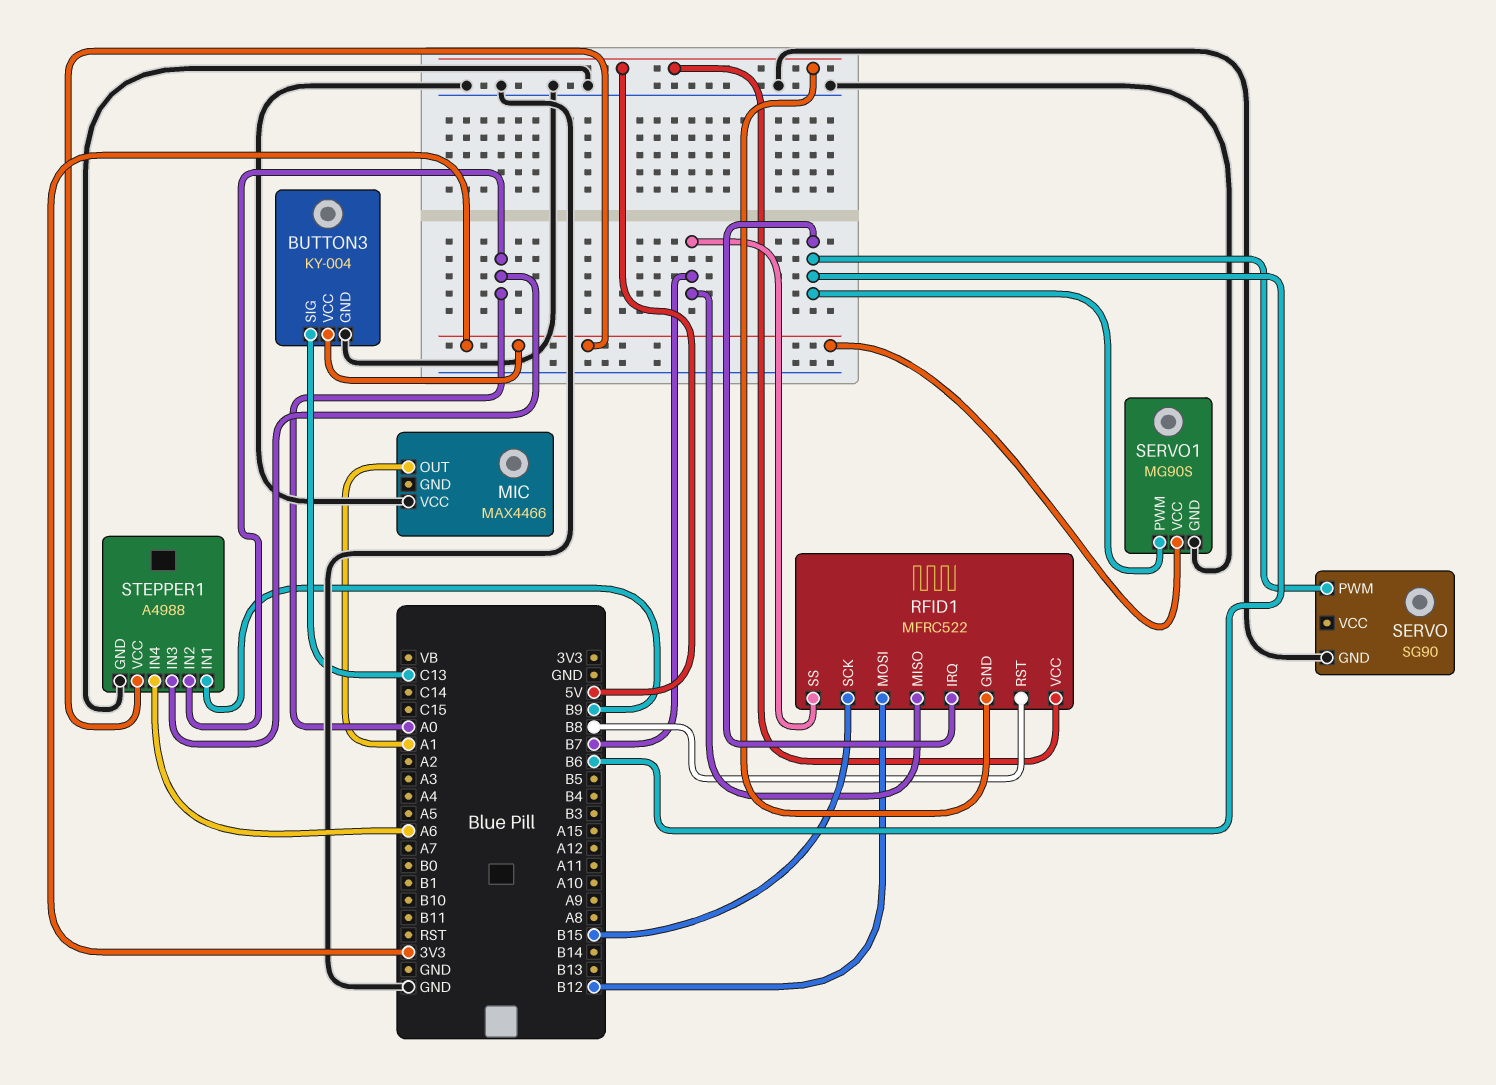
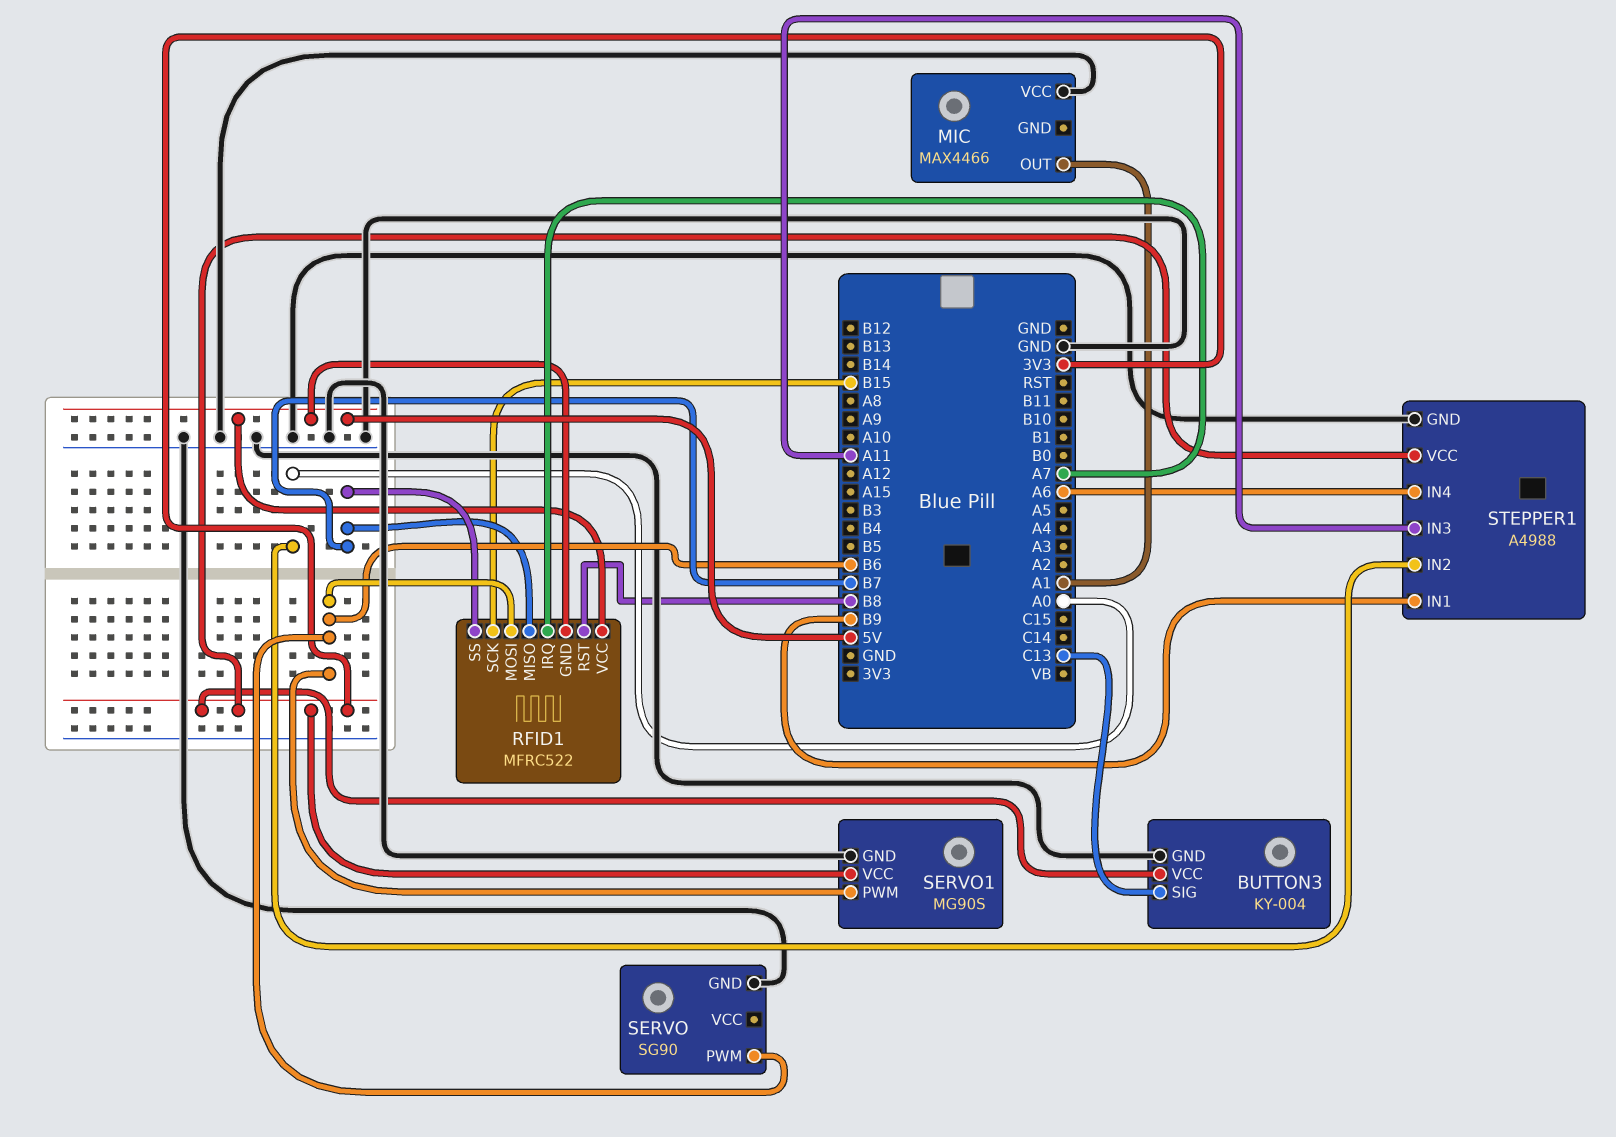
RFID1 pin IRQ: B6 -> A7
RFID1 pin MOSI: B12 -> B6
STEPPER1 pin IN3: A0 -> A11

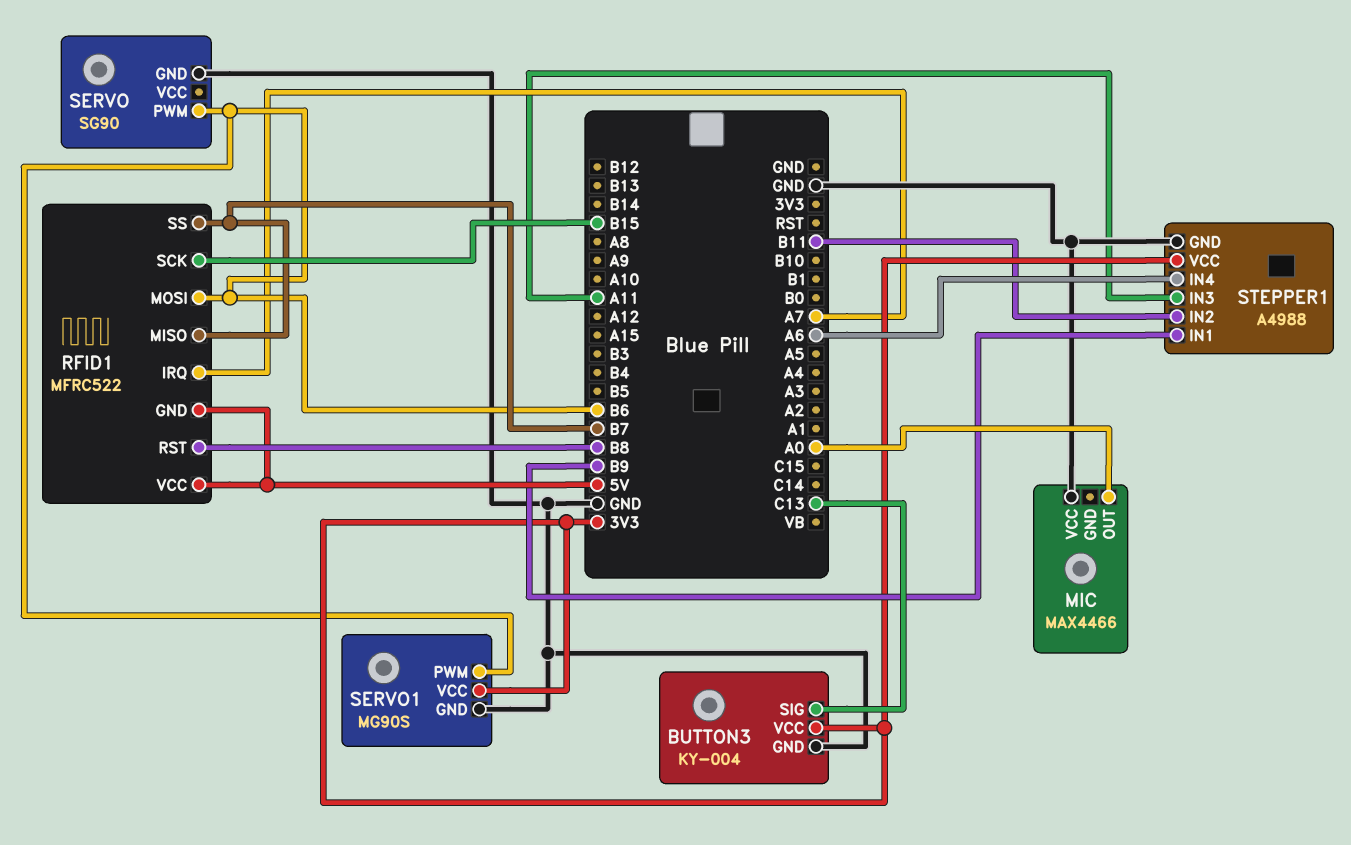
MIC pin OUT: A1 -> A0
STEPPER1 pin IN2: A0 -> B11

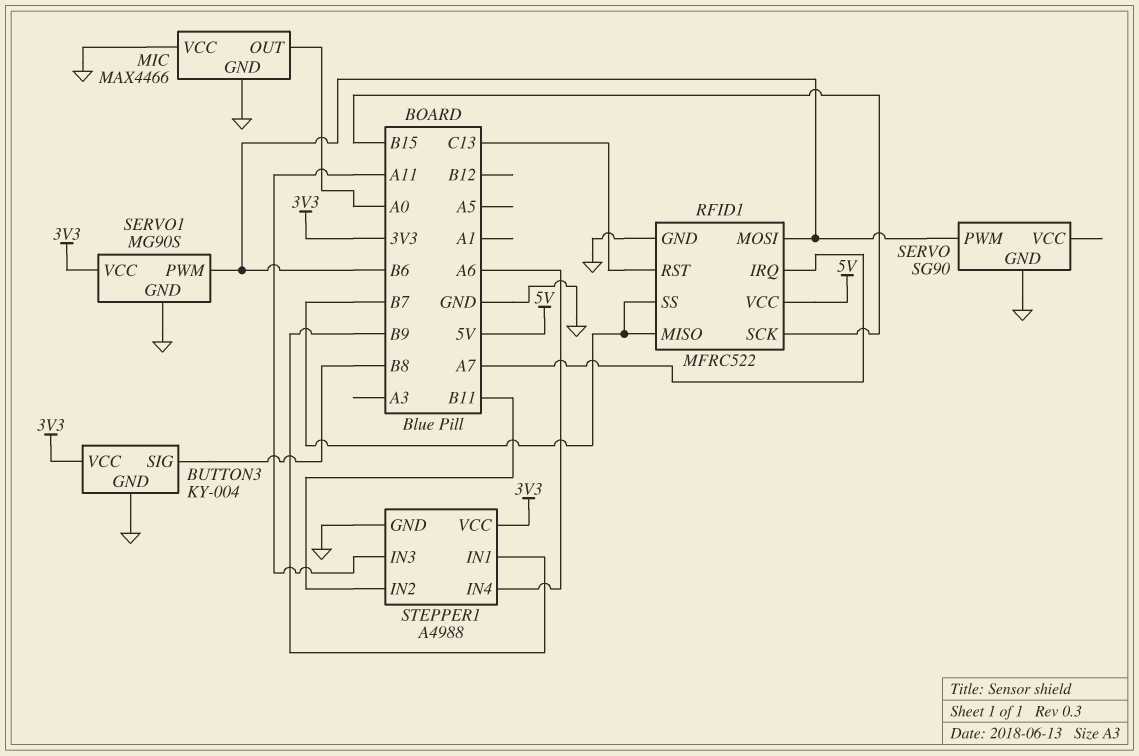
BUTTON3 pin SIG: C13 -> B8
MIC pin GND: none -> GND
RFID1 pin GND: 5V -> GND
RFID1 pin RST: B8 -> C13

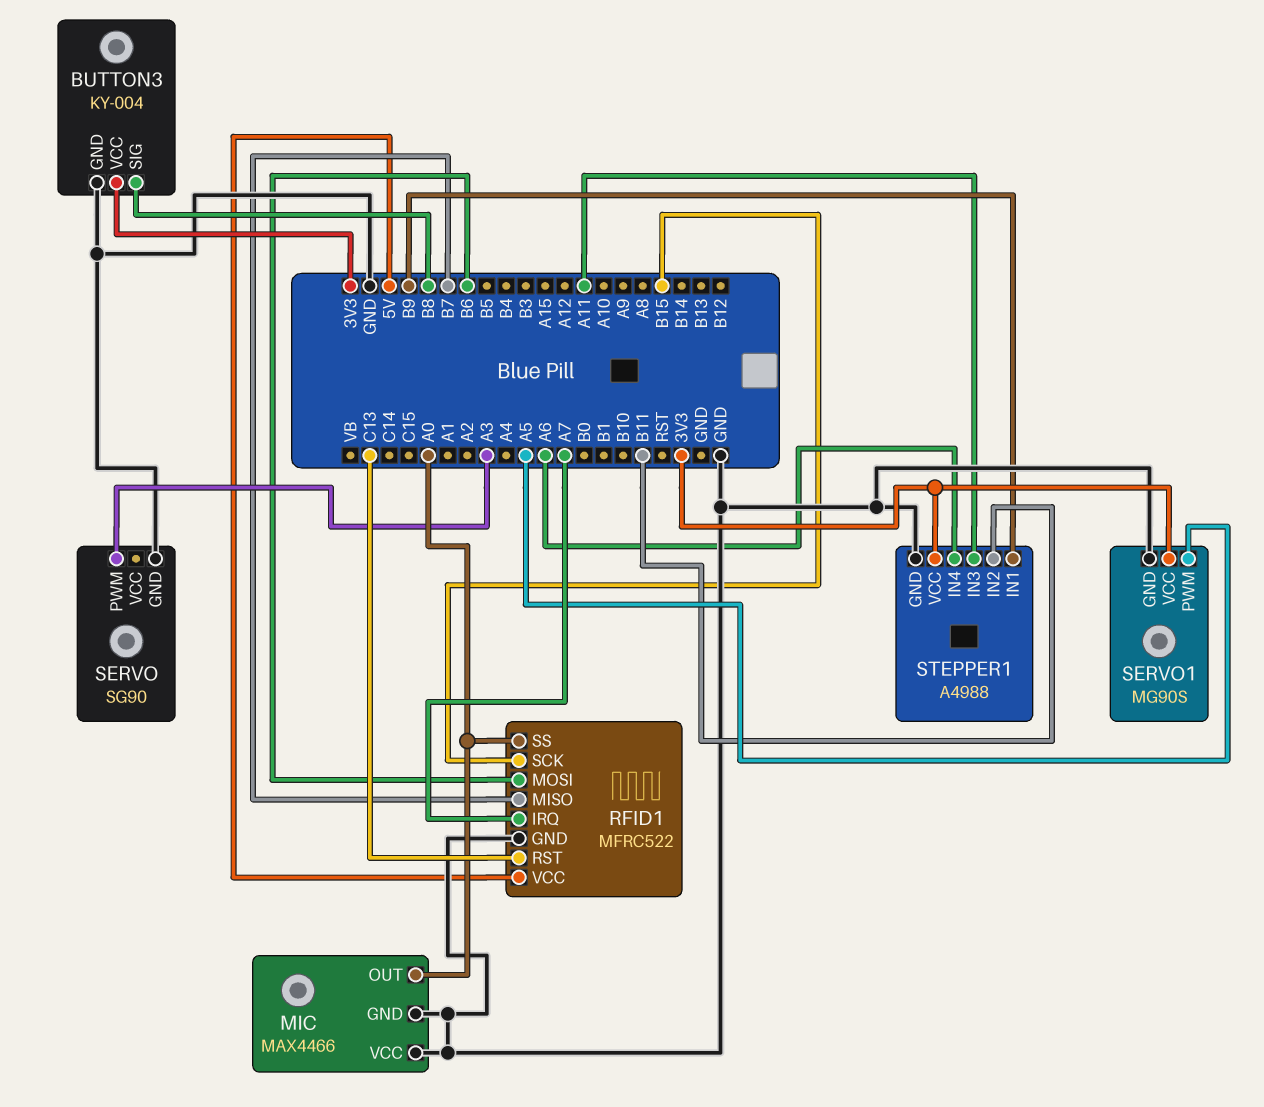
RFID1 pin SS: B7 -> A0
SERVO pin PWM: B6 -> A3
SERVO1 pin PWM: B6 -> A5

